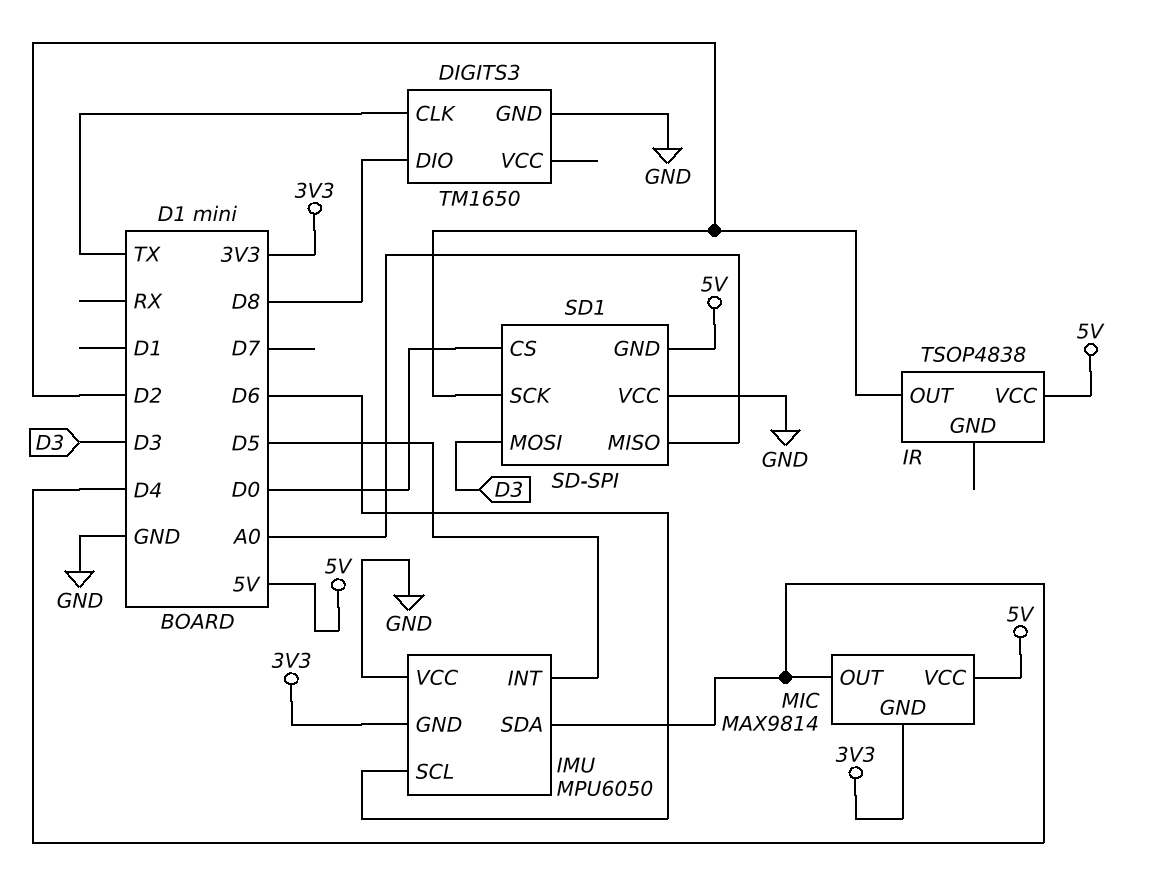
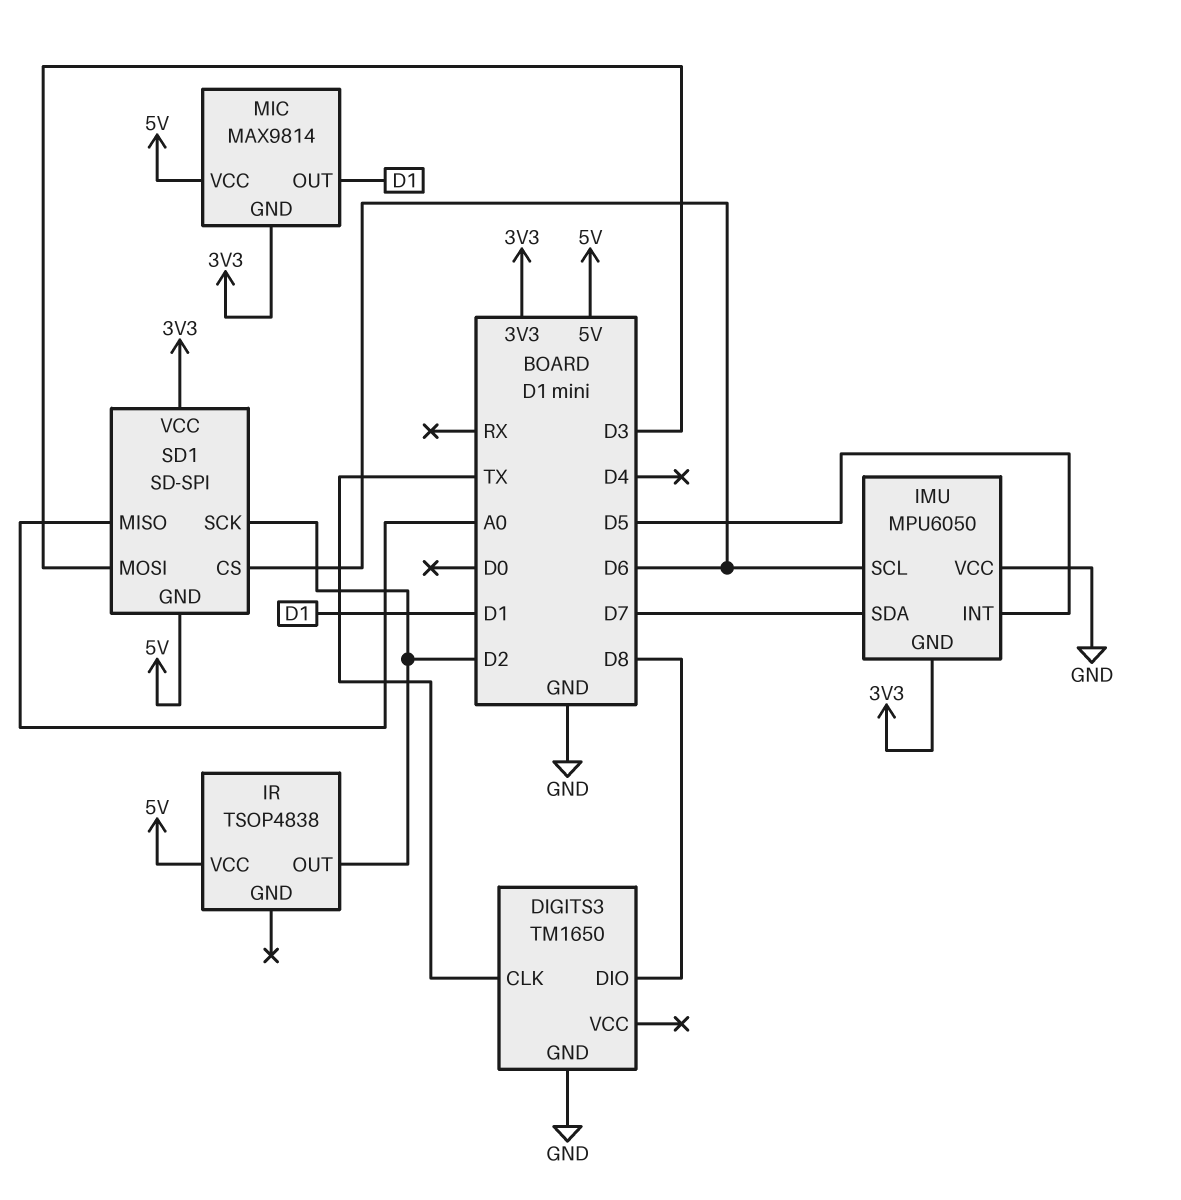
IMU pin SDA: D4 -> D7
MIC pin OUT: D4 -> D1
SD1 pin CS: D0 -> D6
SD1 pin VCC: GND -> 3V3

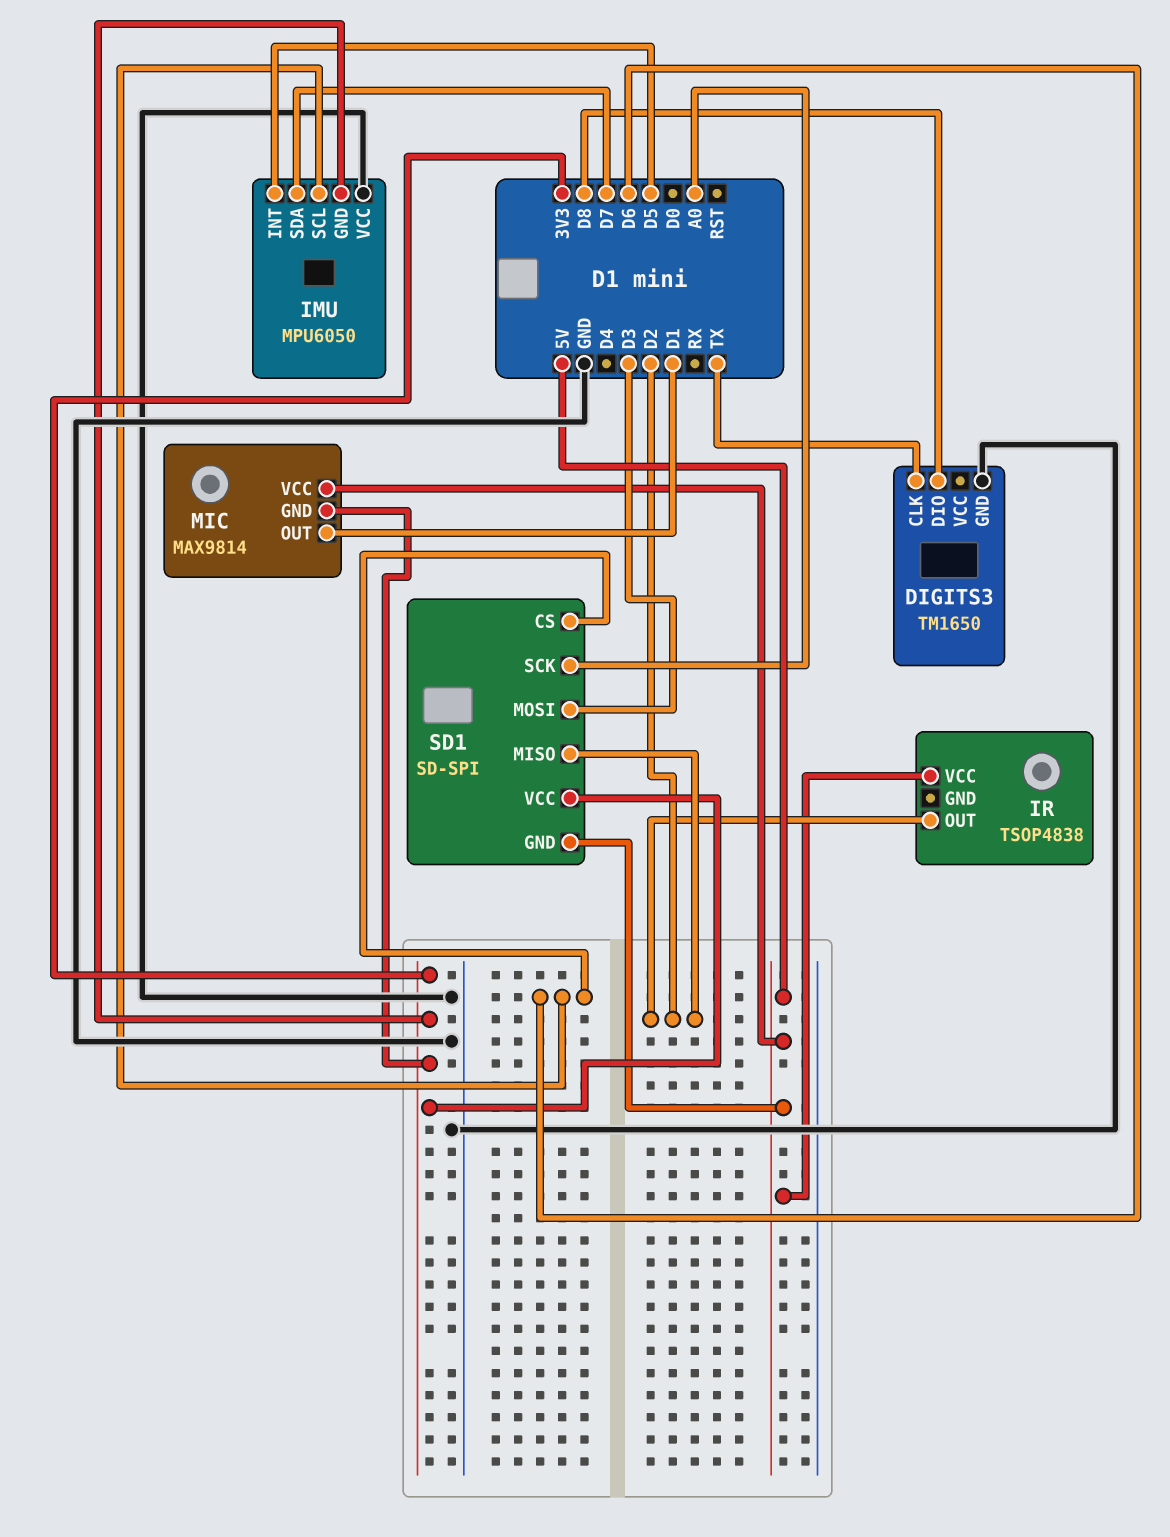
SD1 pin MISO: A0 -> D2
SD1 pin SCK: D2 -> A0

